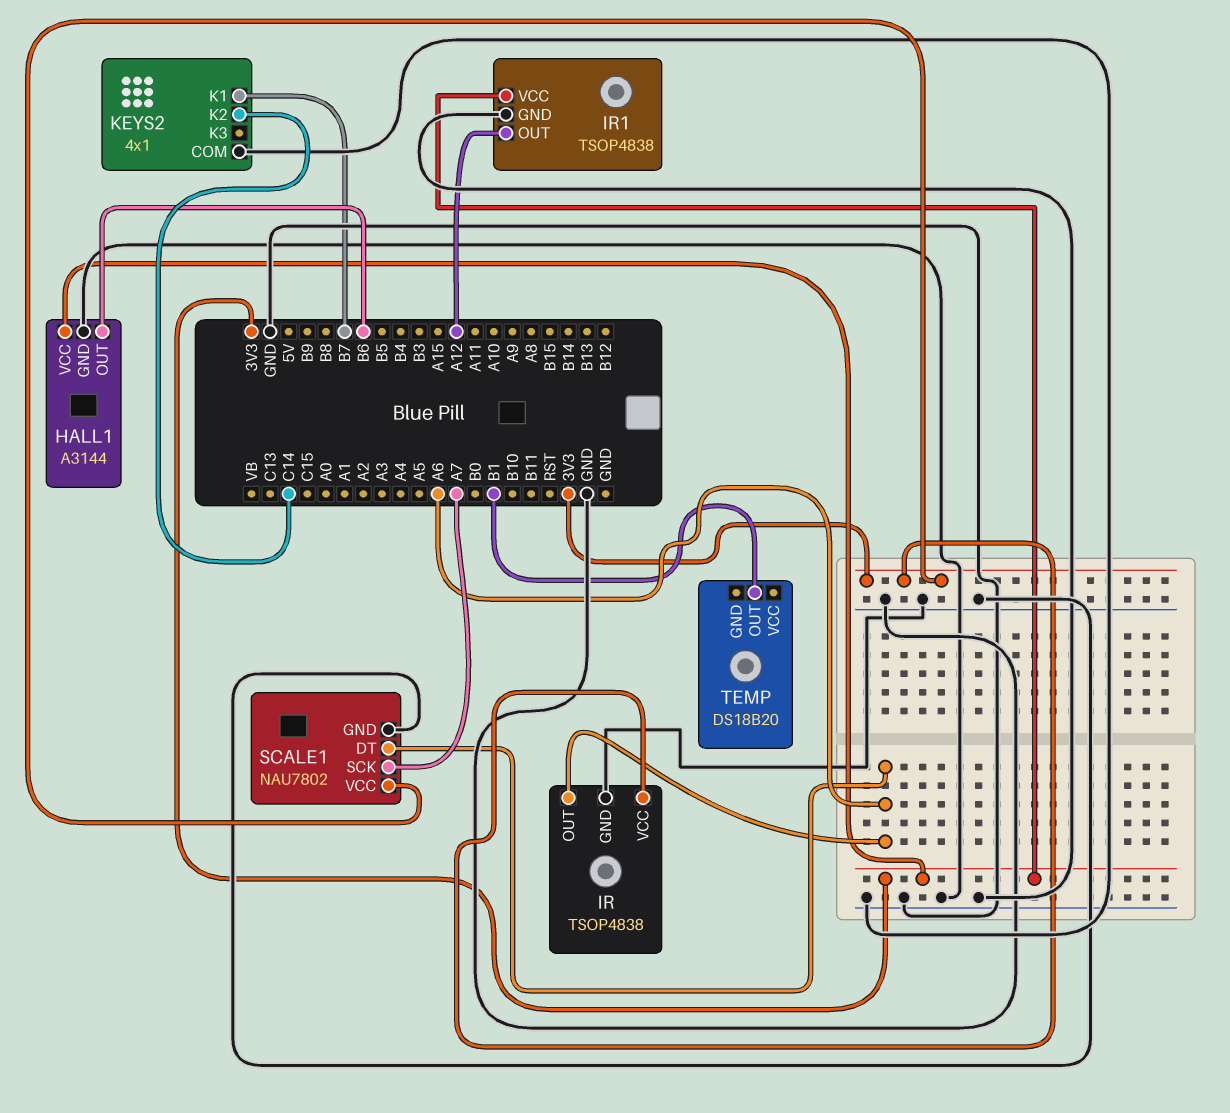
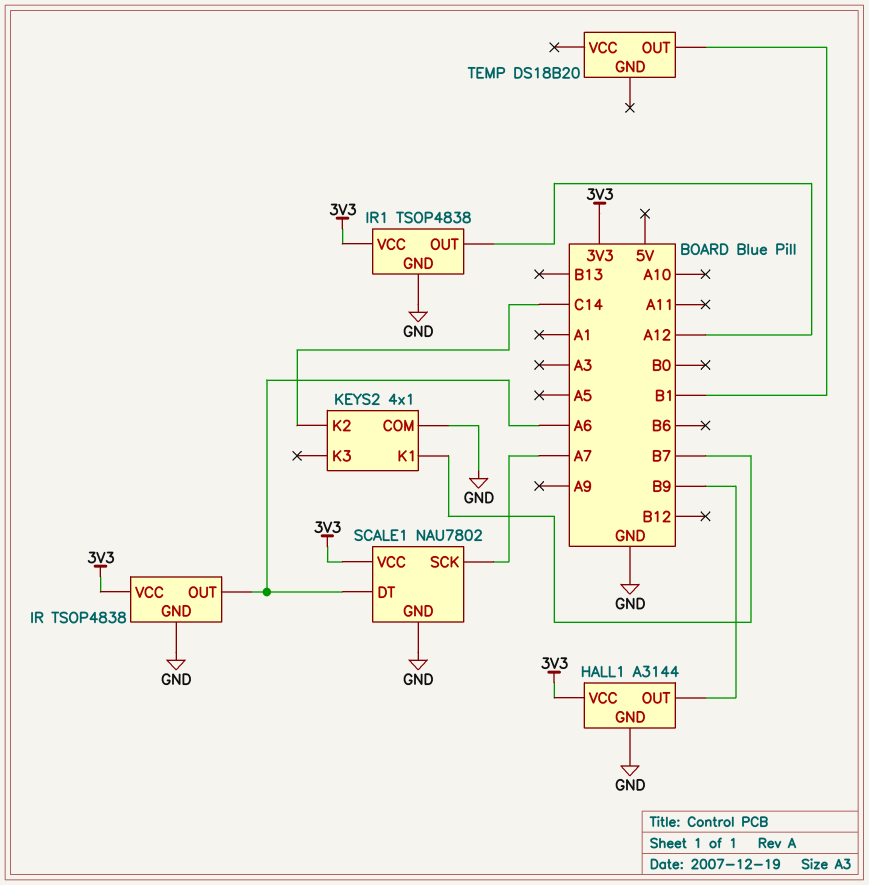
HALL1 pin OUT: B6 -> B9

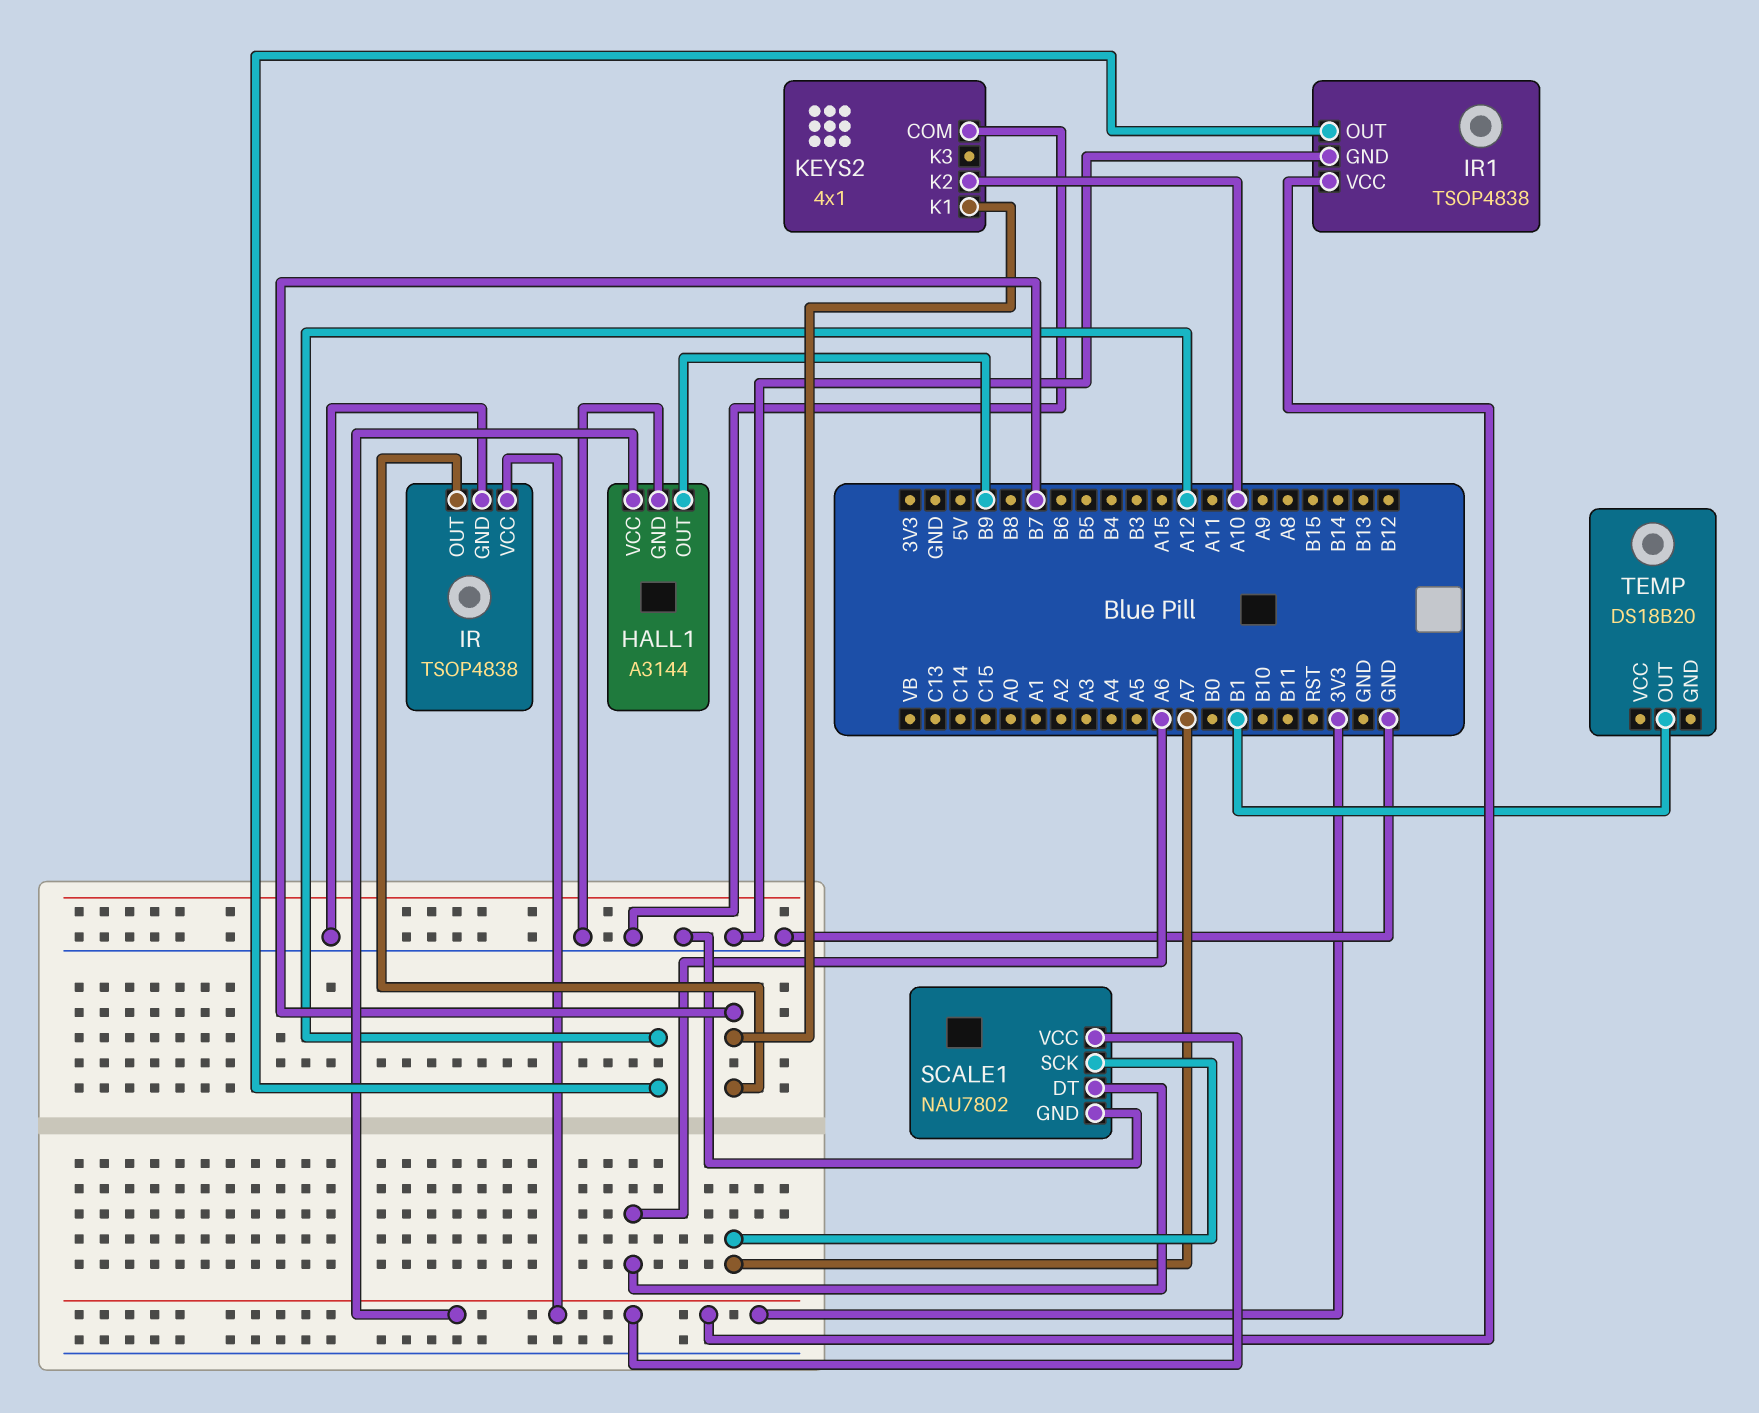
IR pin OUT: A6 -> B7
KEYS2 pin K2: C14 -> A10

